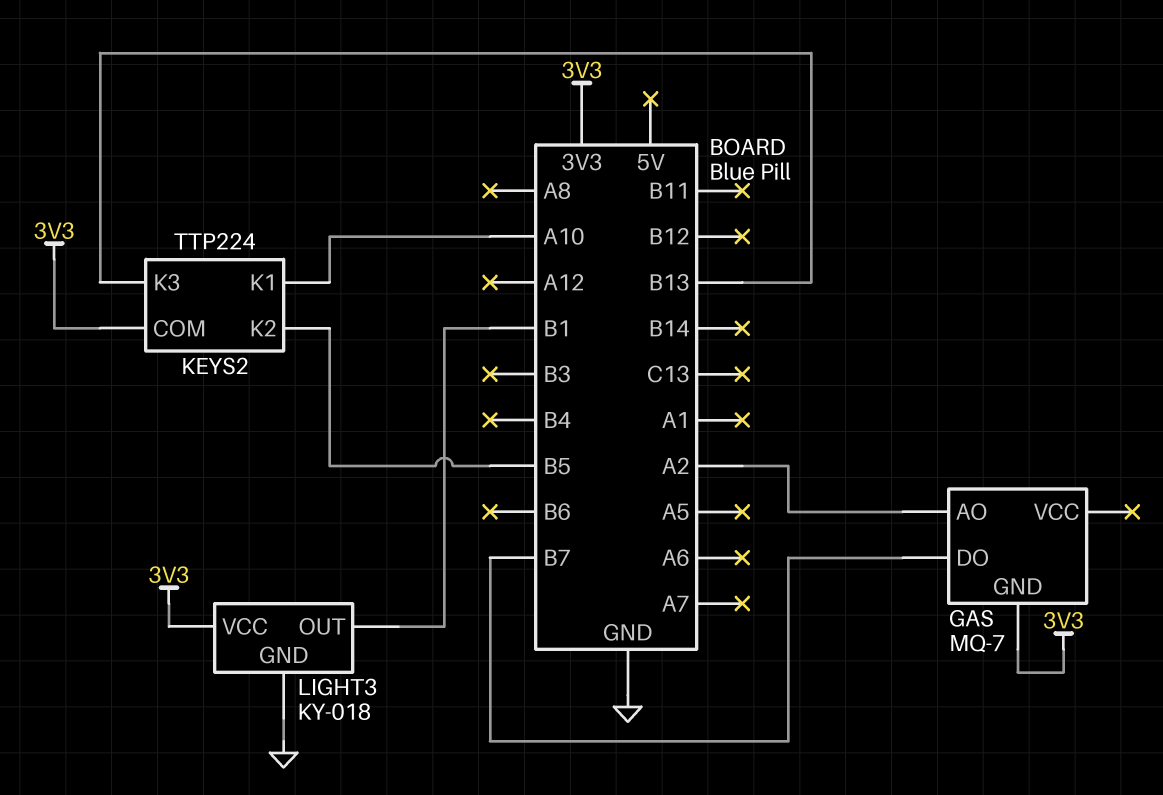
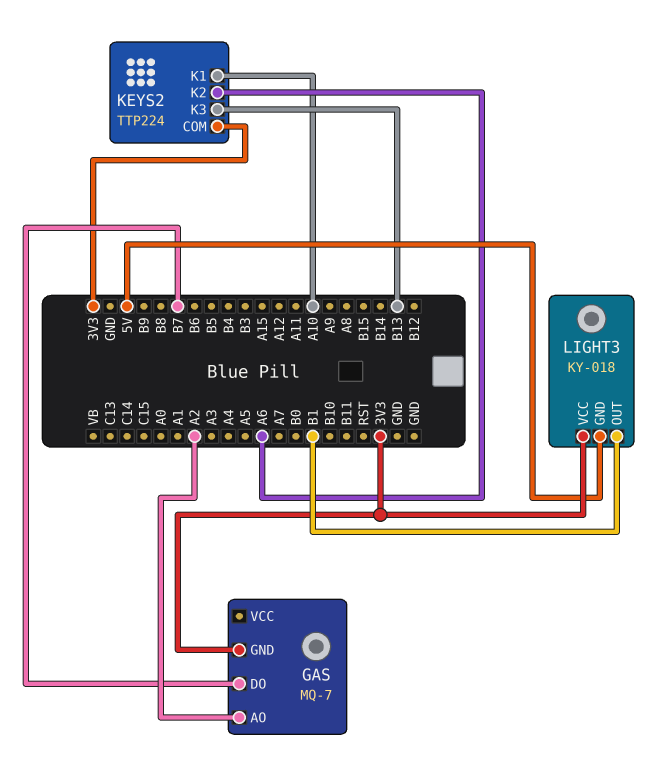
KEYS2 pin K2: B5 -> A6
LIGHT3 pin GND: GND -> 5V

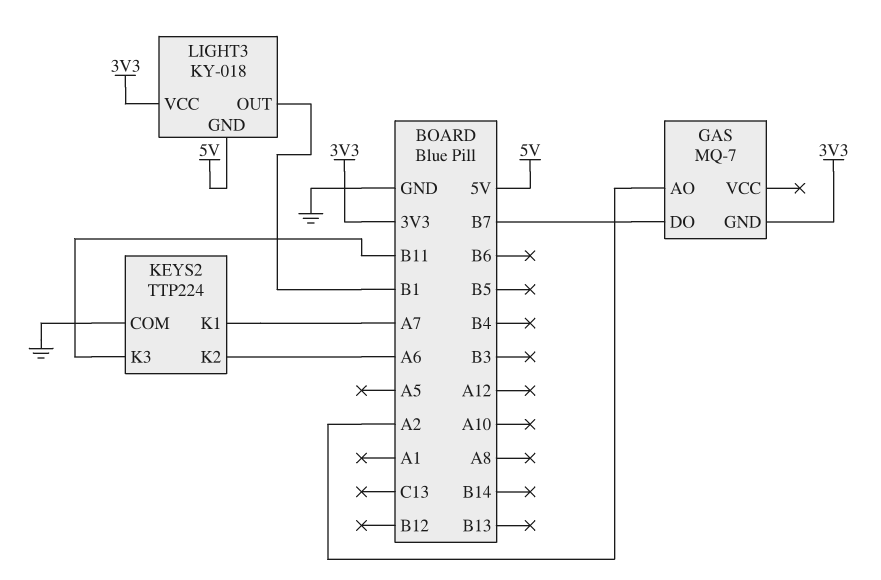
KEYS2 pin COM: 3V3 -> GND
KEYS2 pin K1: A10 -> A7
KEYS2 pin K3: B13 -> B11

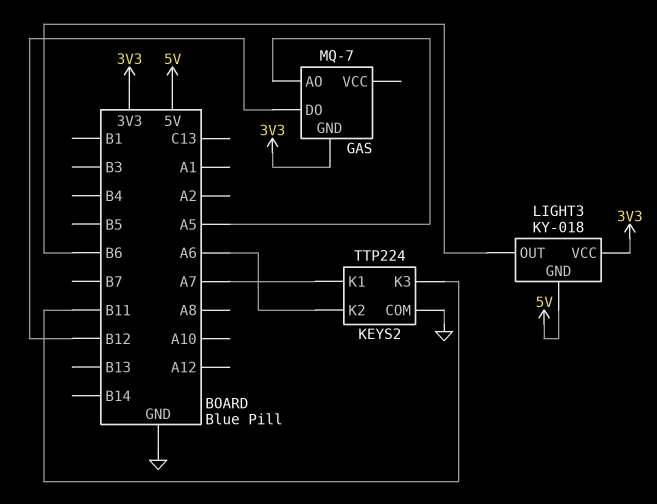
GAS pin AO: A2 -> A5
GAS pin DO: B7 -> B12
LIGHT3 pin OUT: B1 -> B6

